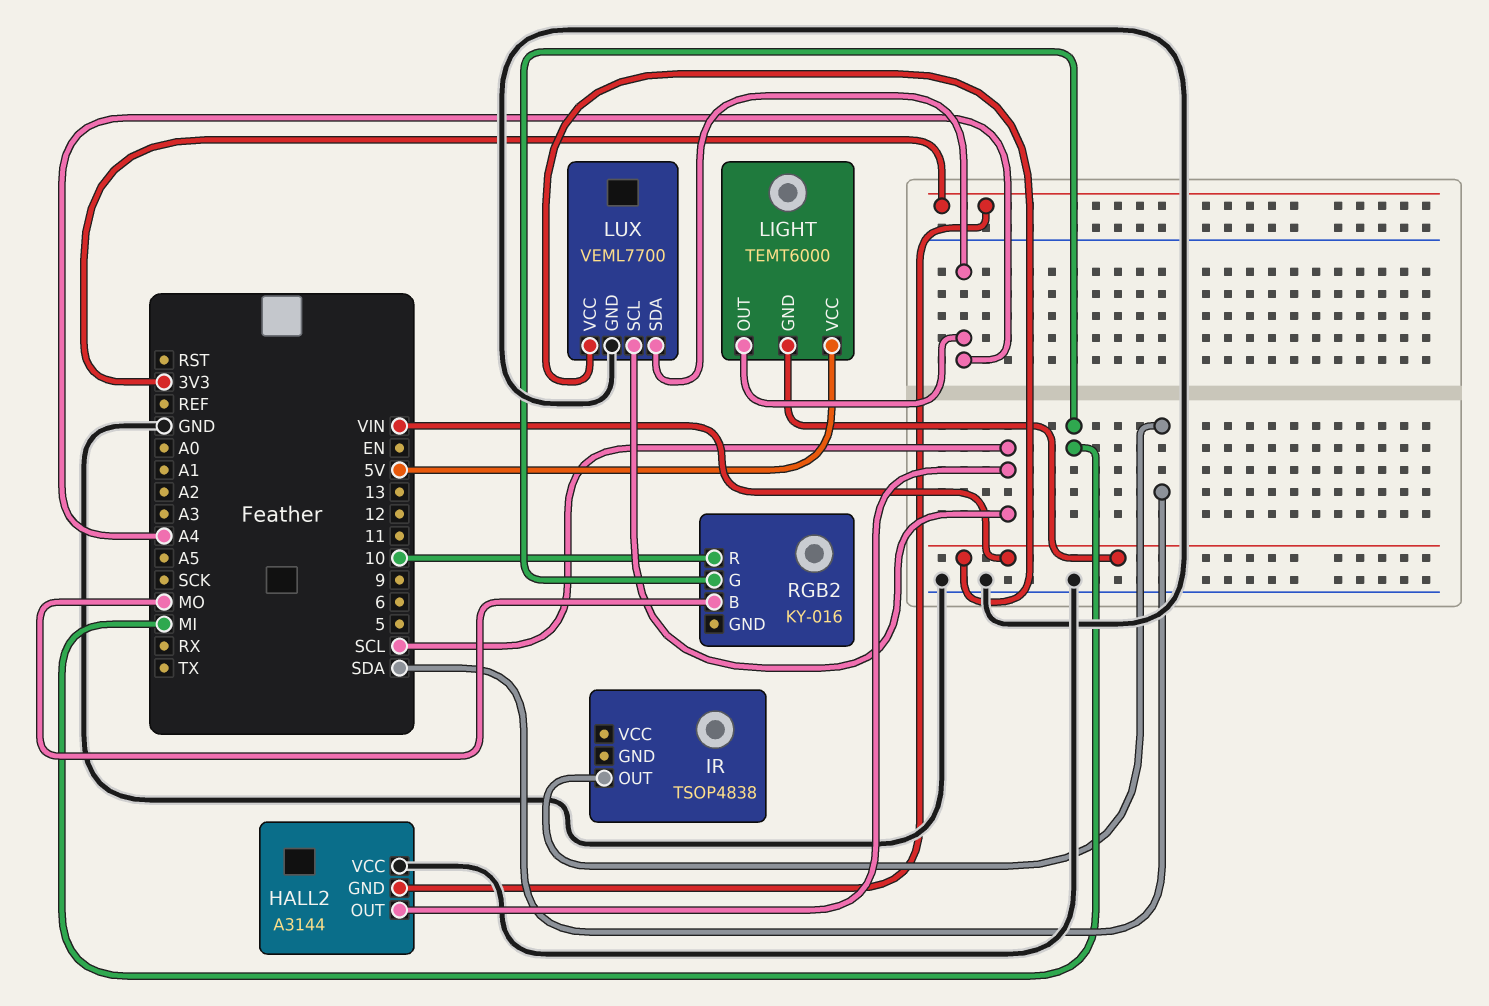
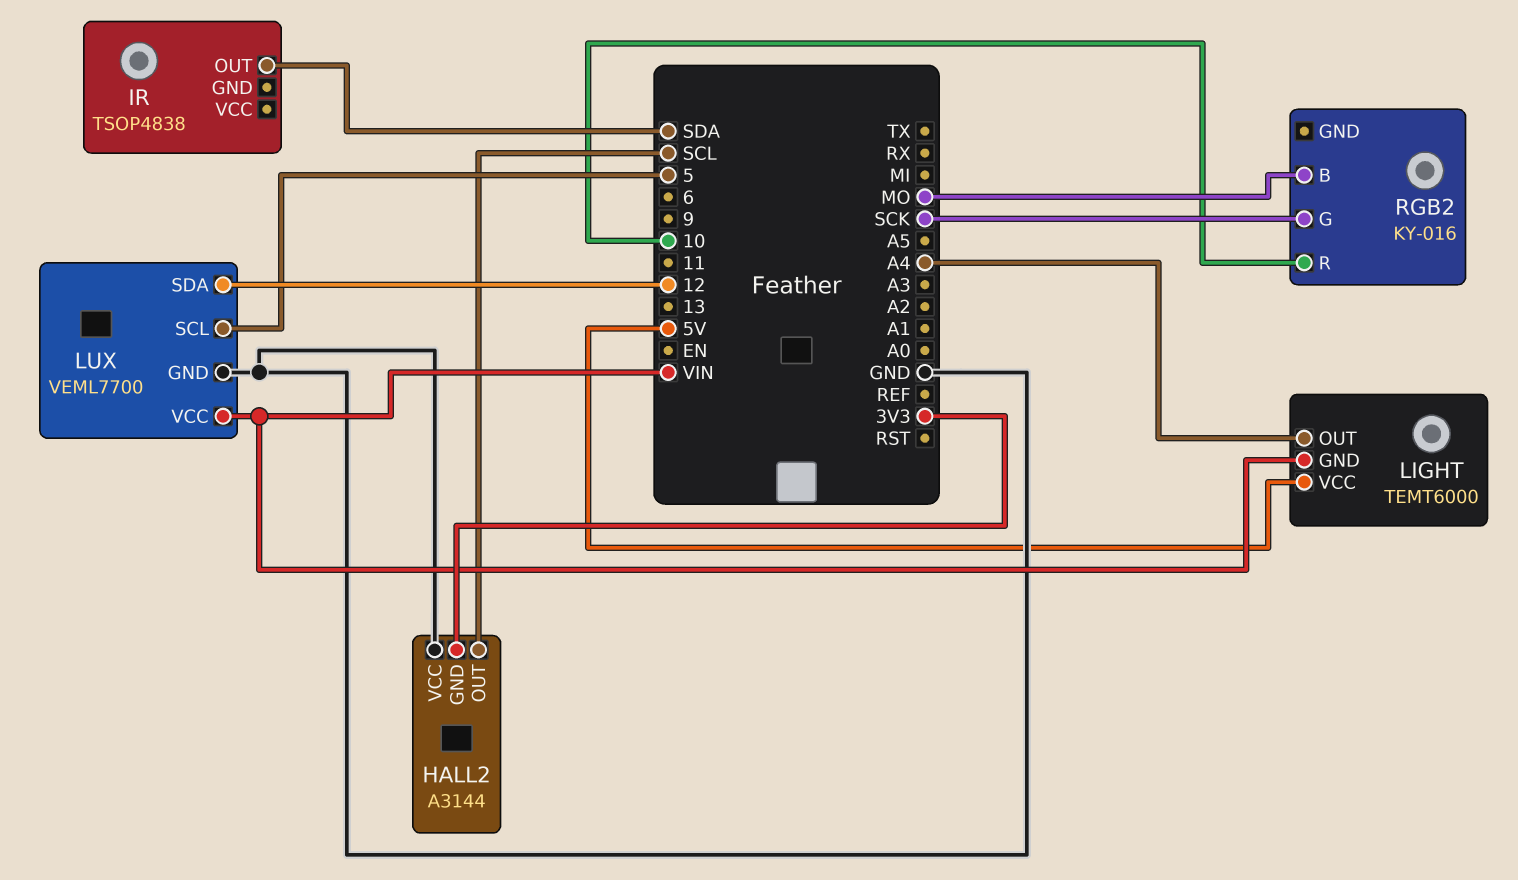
LUX pin SCL: SCL -> 5
LUX pin SDA: A4 -> 12
RGB2 pin G: MI -> SCK

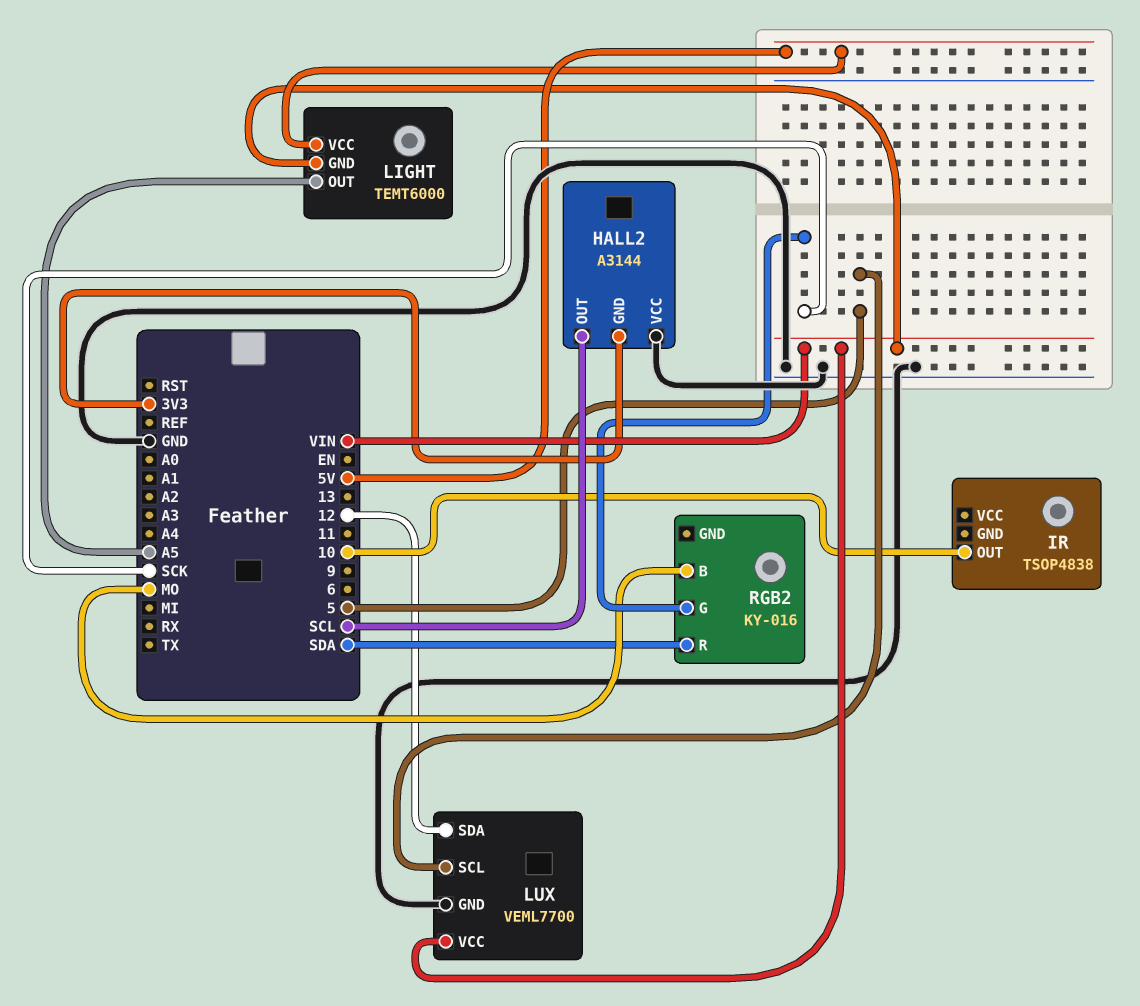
IR pin OUT: SDA -> 10
LIGHT pin OUT: A4 -> A5
RGB2 pin R: 10 -> SDA

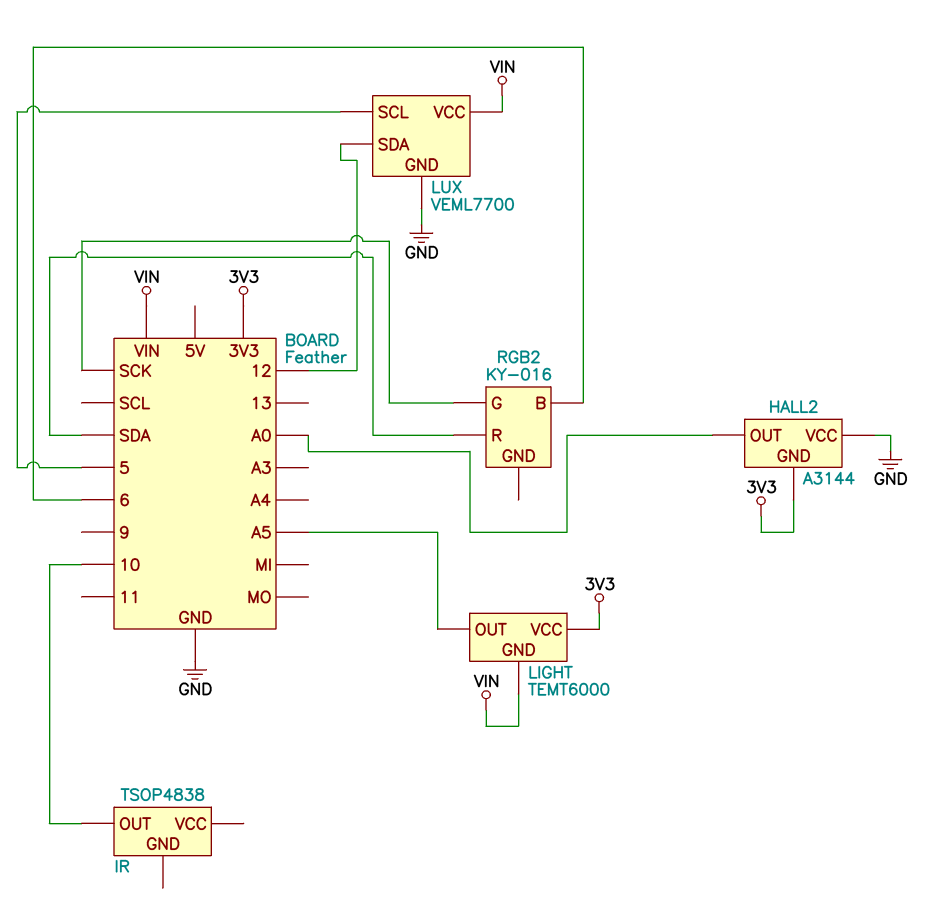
HALL2 pin OUT: SCL -> A0
LIGHT pin VCC: 5V -> 3V3
RGB2 pin B: MO -> 6

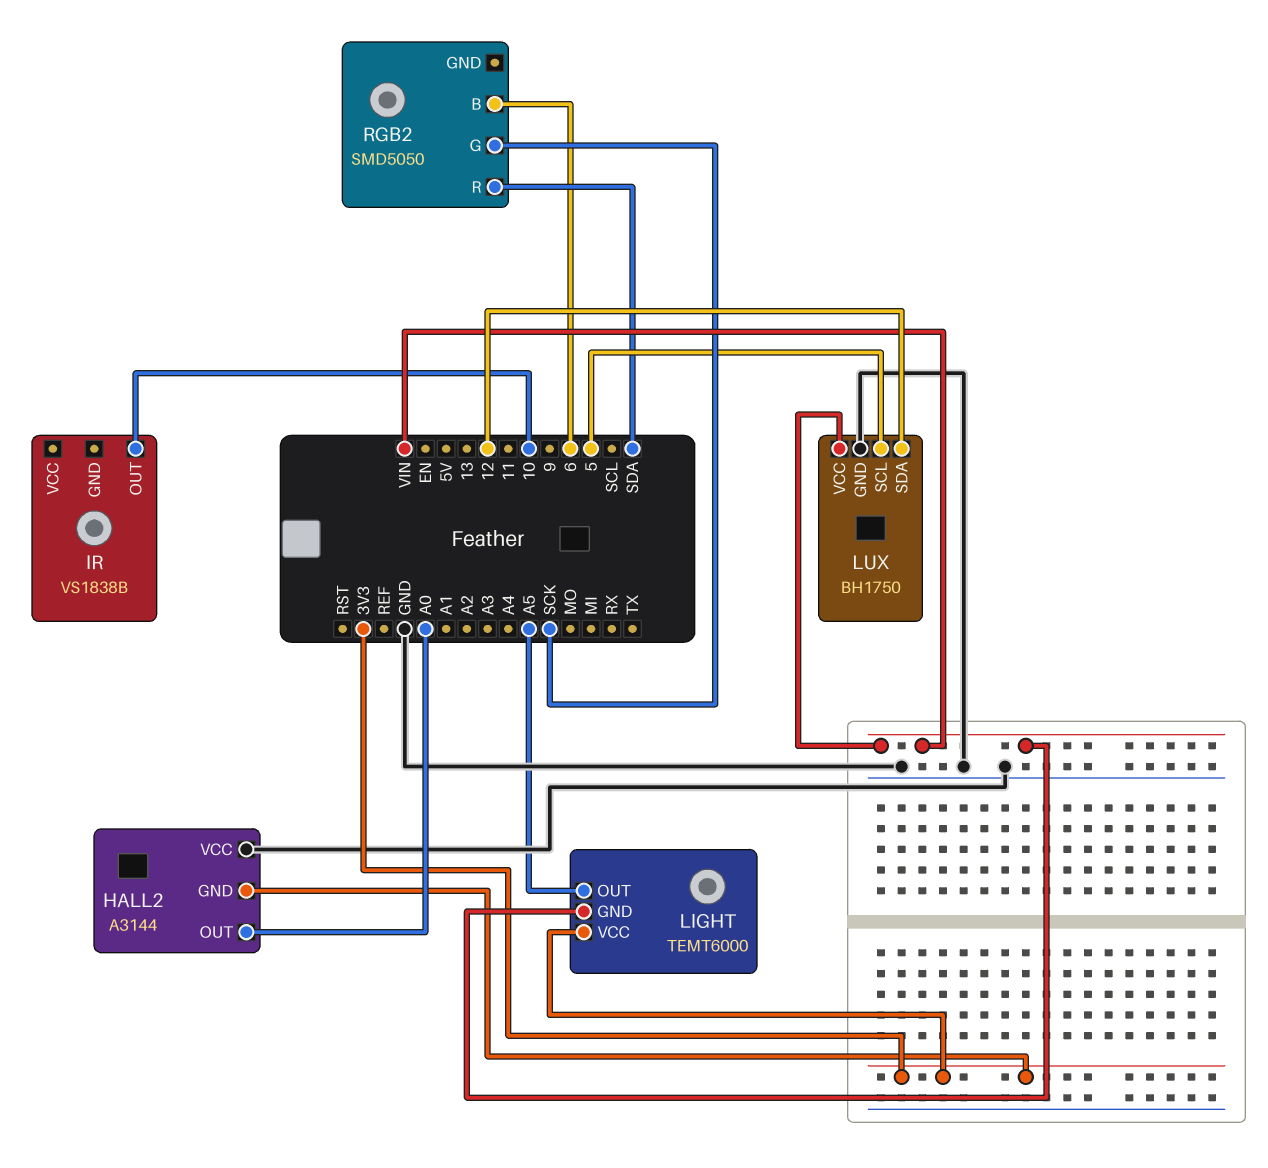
IR: TSOP4838 -> VS1838B
LUX: VEML7700 -> BH1750
RGB2: KY-016 -> SMD5050

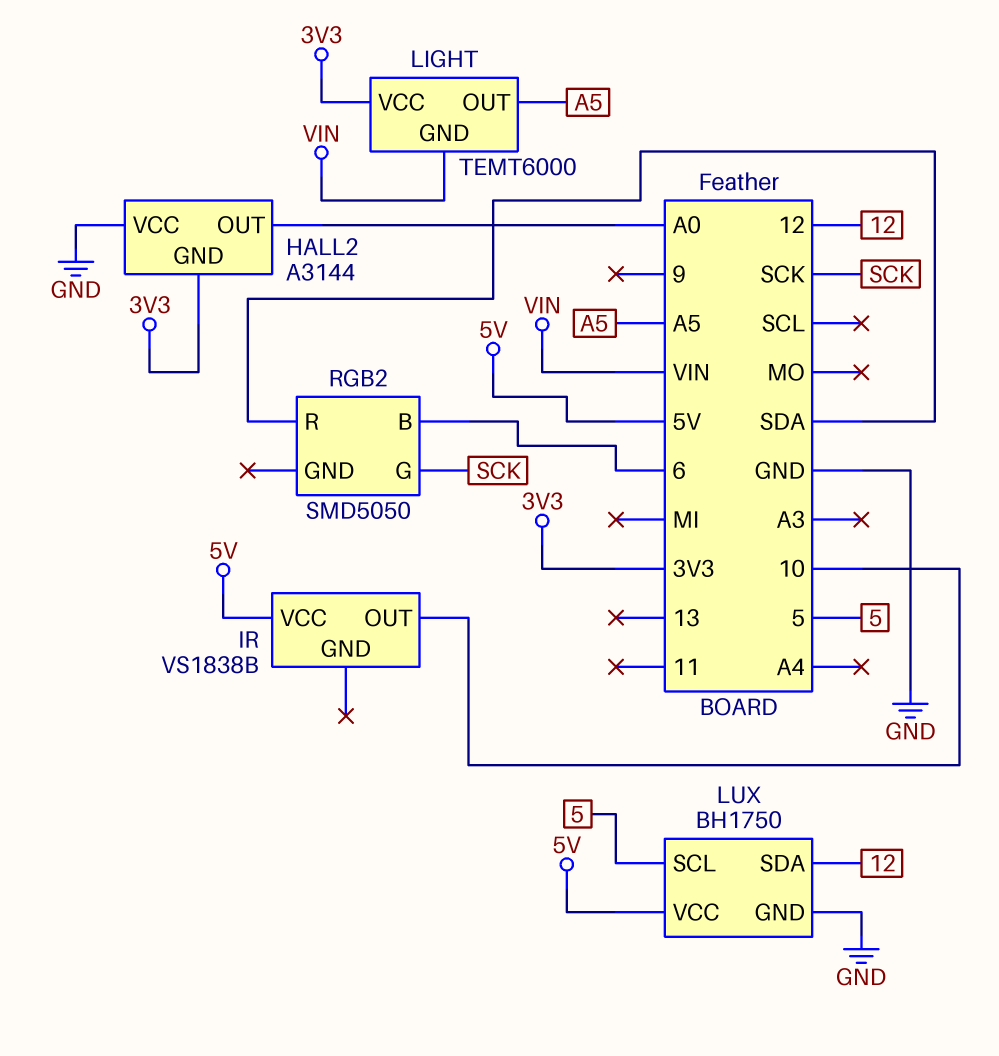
IR pin VCC: none -> 5V
LUX pin VCC: VIN -> 5V

